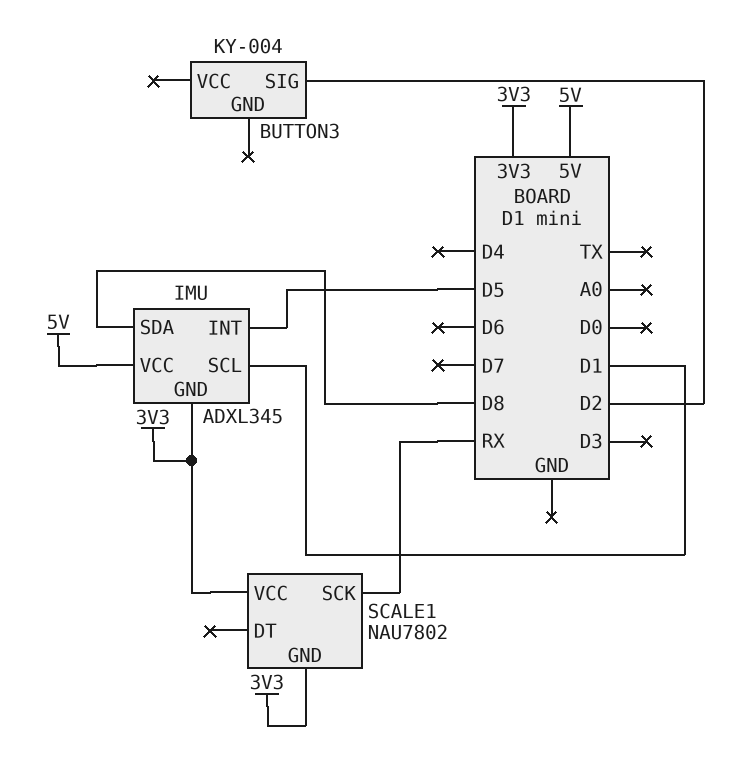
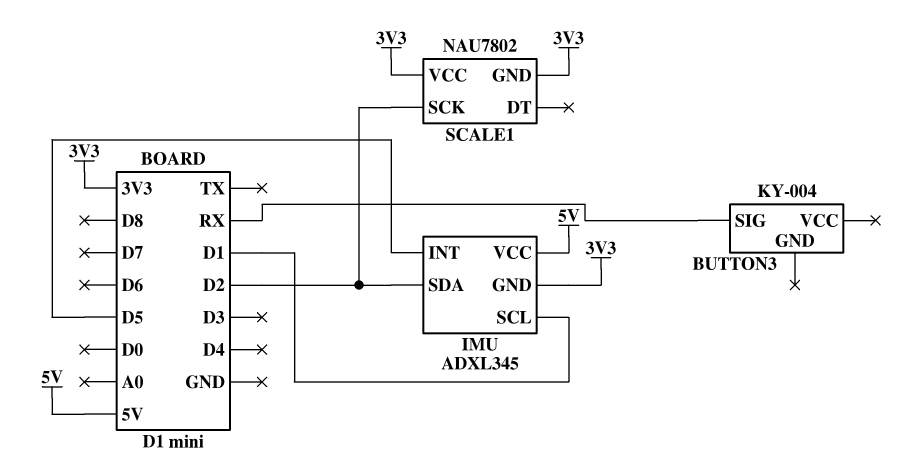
BUTTON3 pin SIG: D2 -> RX
IMU pin SDA: D8 -> D2
SCALE1 pin SCK: RX -> D2

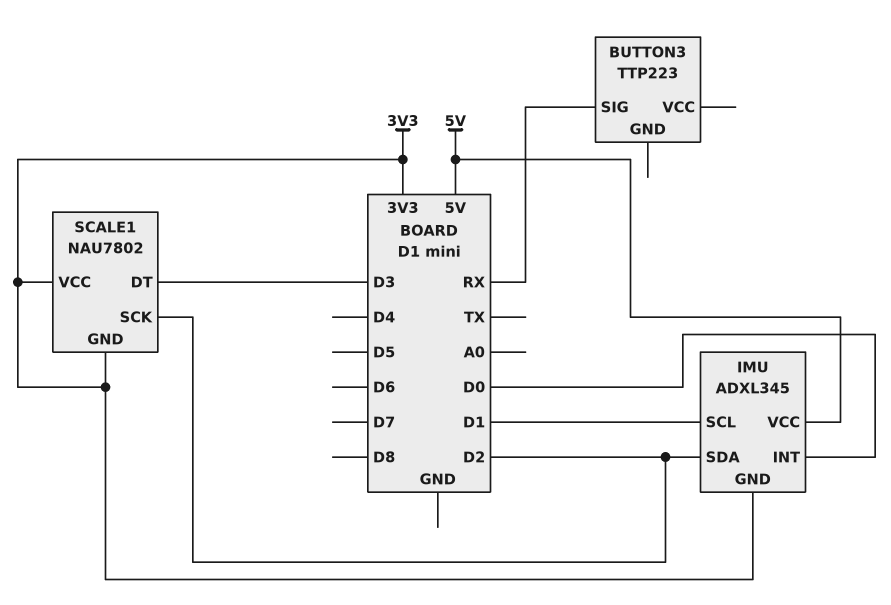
BUTTON3: KY-004 -> TTP223
IMU pin INT: D5 -> D0
SCALE1 pin DT: none -> D3

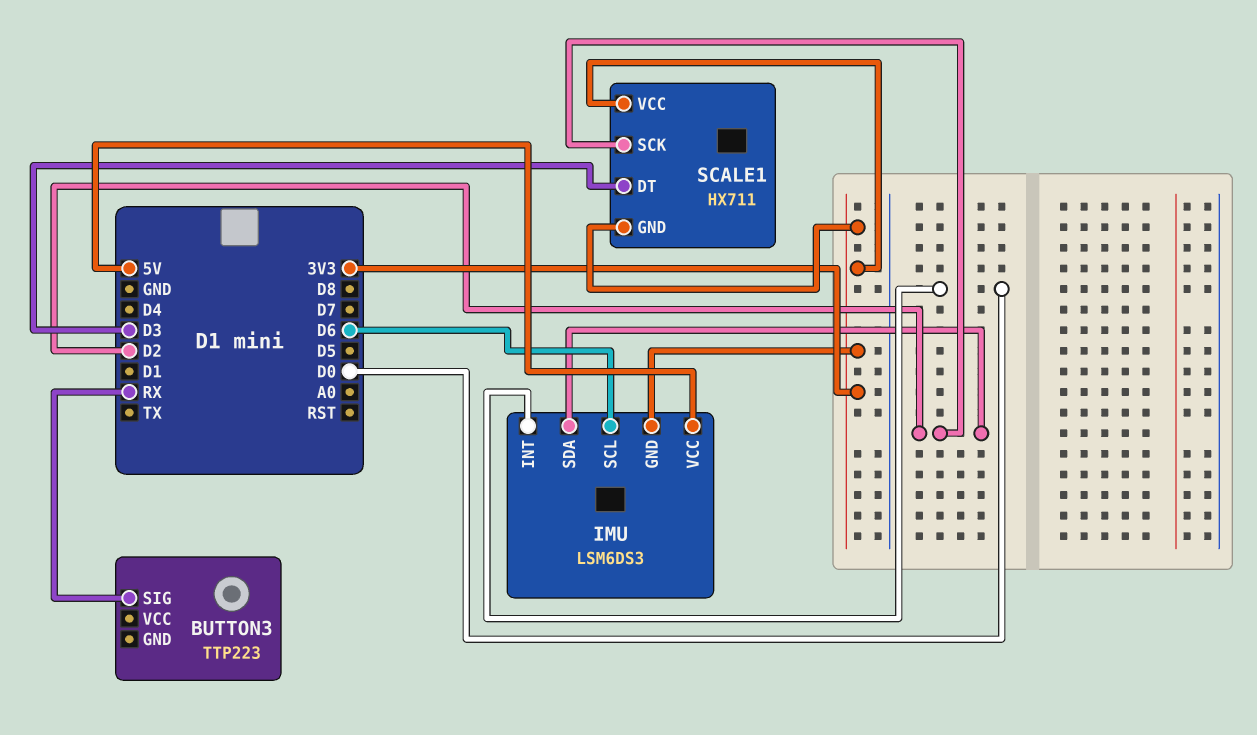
IMU: ADXL345 -> LSM6DS3
IMU pin SCL: D1 -> D6
SCALE1: NAU7802 -> HX711

